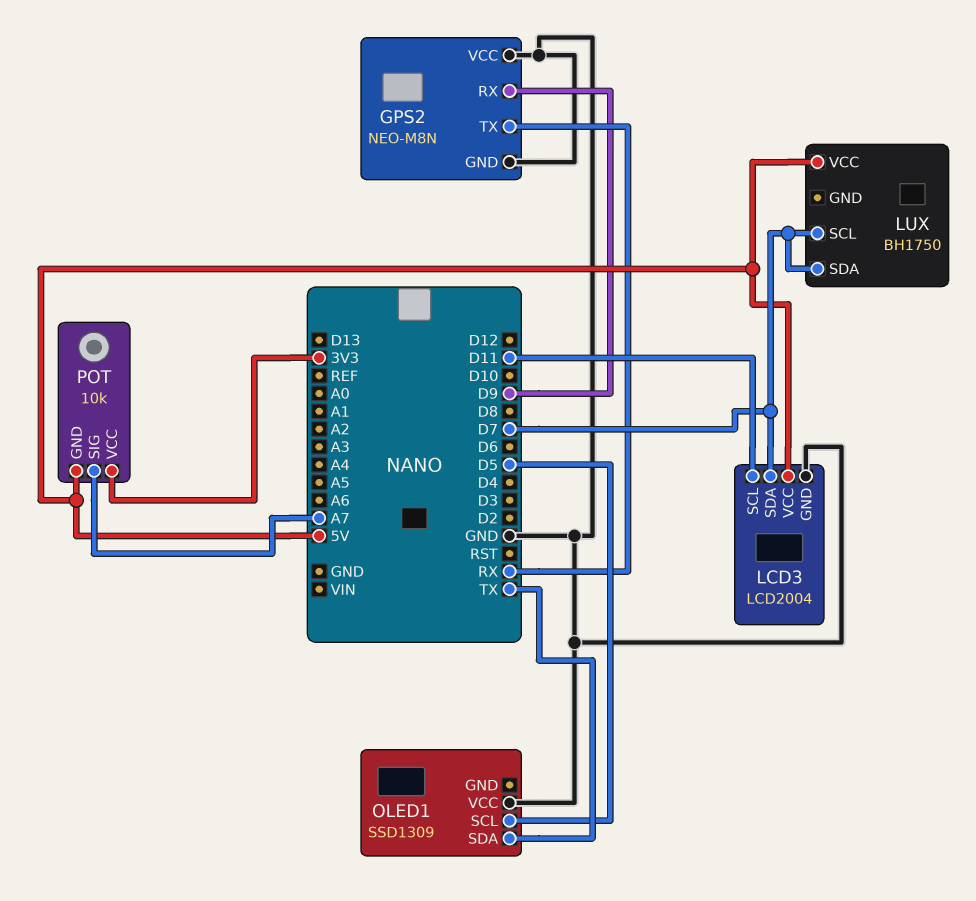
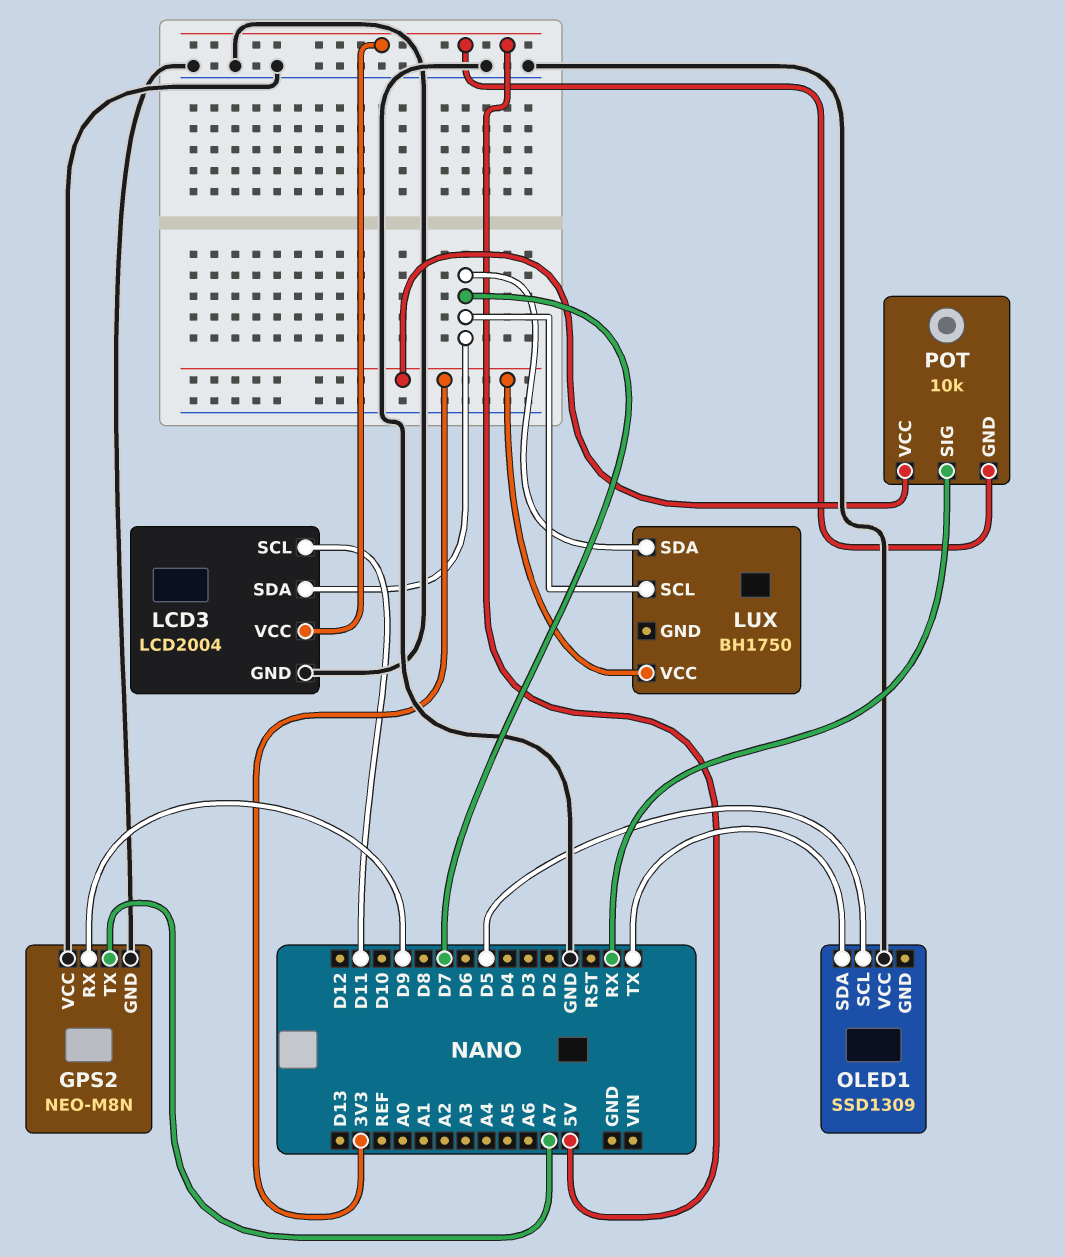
GPS2 pin TX: RX -> A7
LUX pin VCC: 5V -> 3V3
POT pin SIG: A7 -> RX

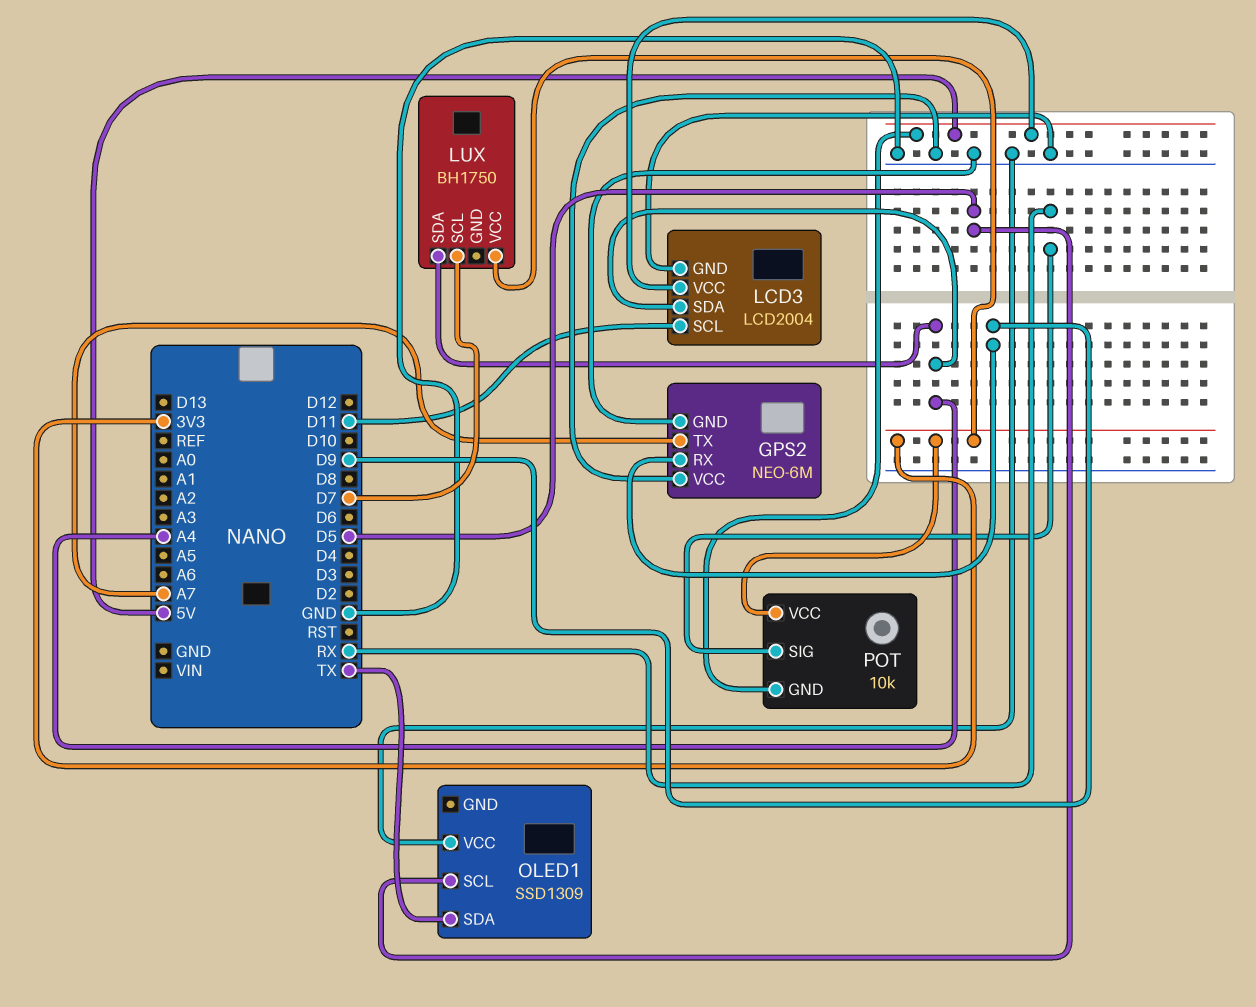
GPS2: NEO-M8N -> NEO-6M
LCD3 pin SDA: D7 -> A4
LUX pin SDA: D7 -> A4

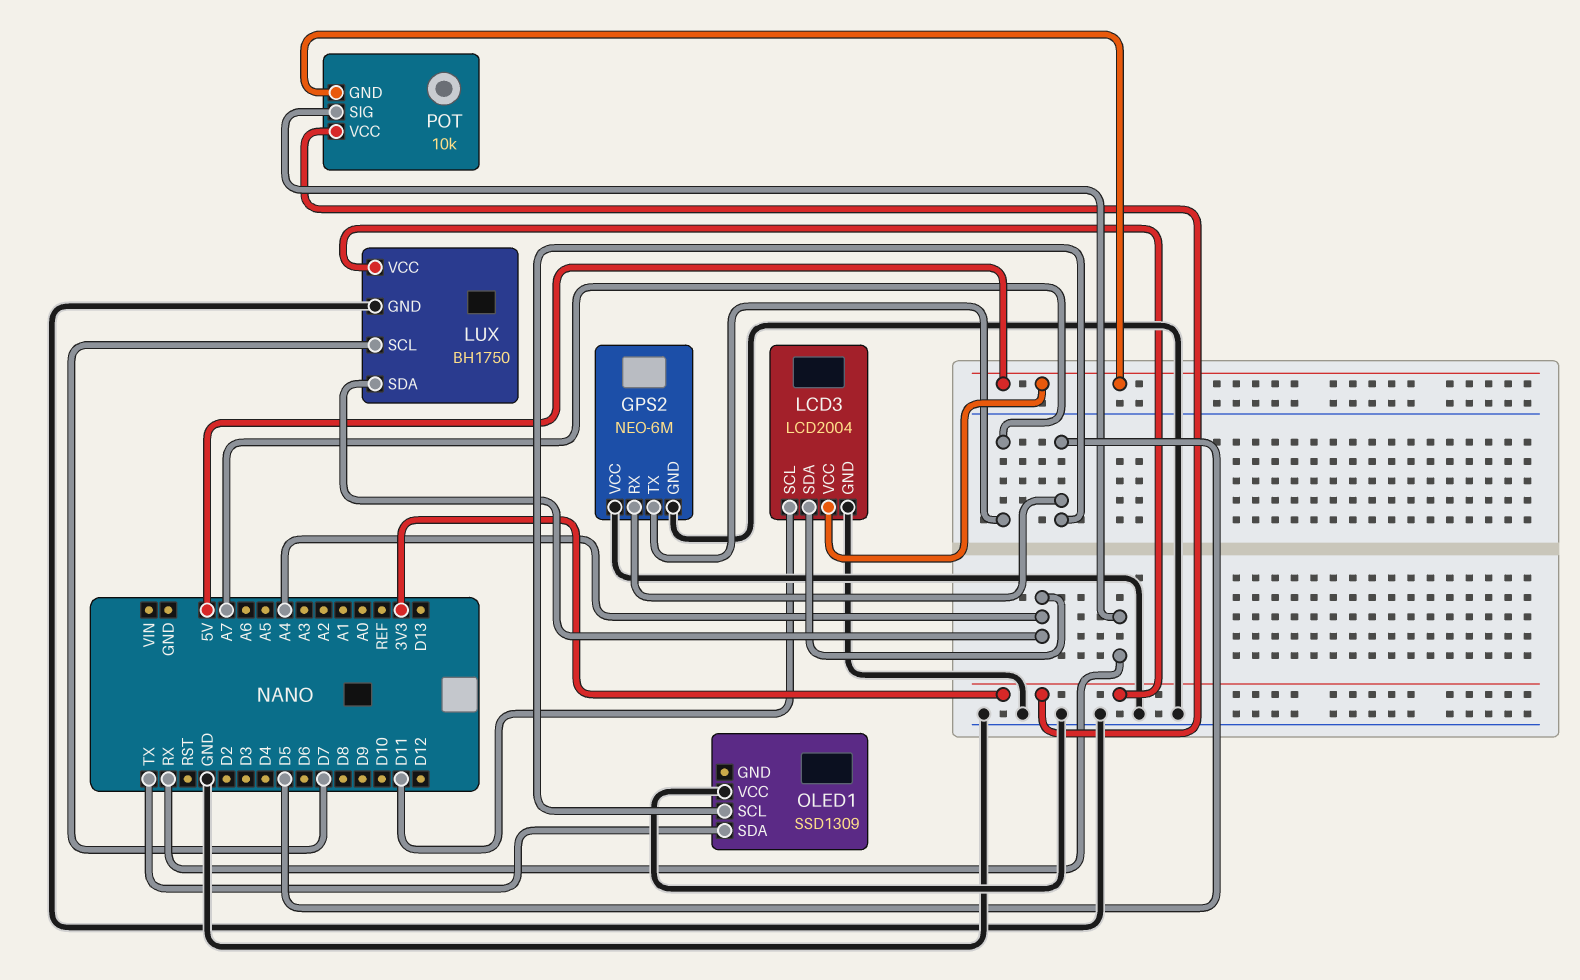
GPS2 pin RX: D9 -> D5
LUX pin GND: none -> GND

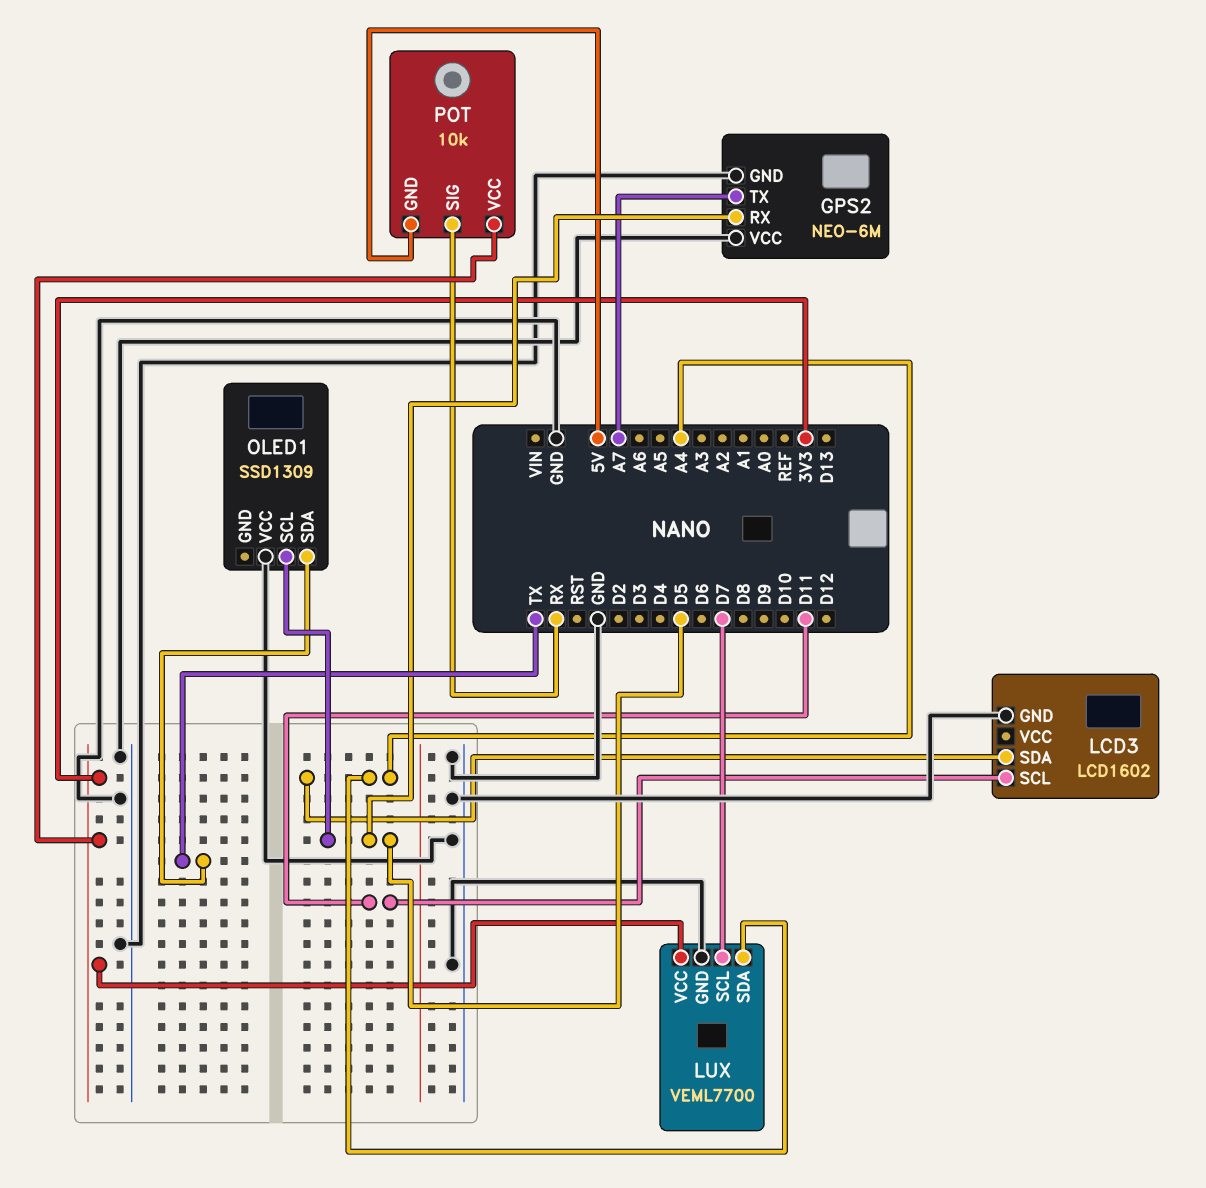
LCD3: LCD2004 -> LCD1602
LCD3 pin VCC: 5V -> none
LUX: BH1750 -> VEML7700

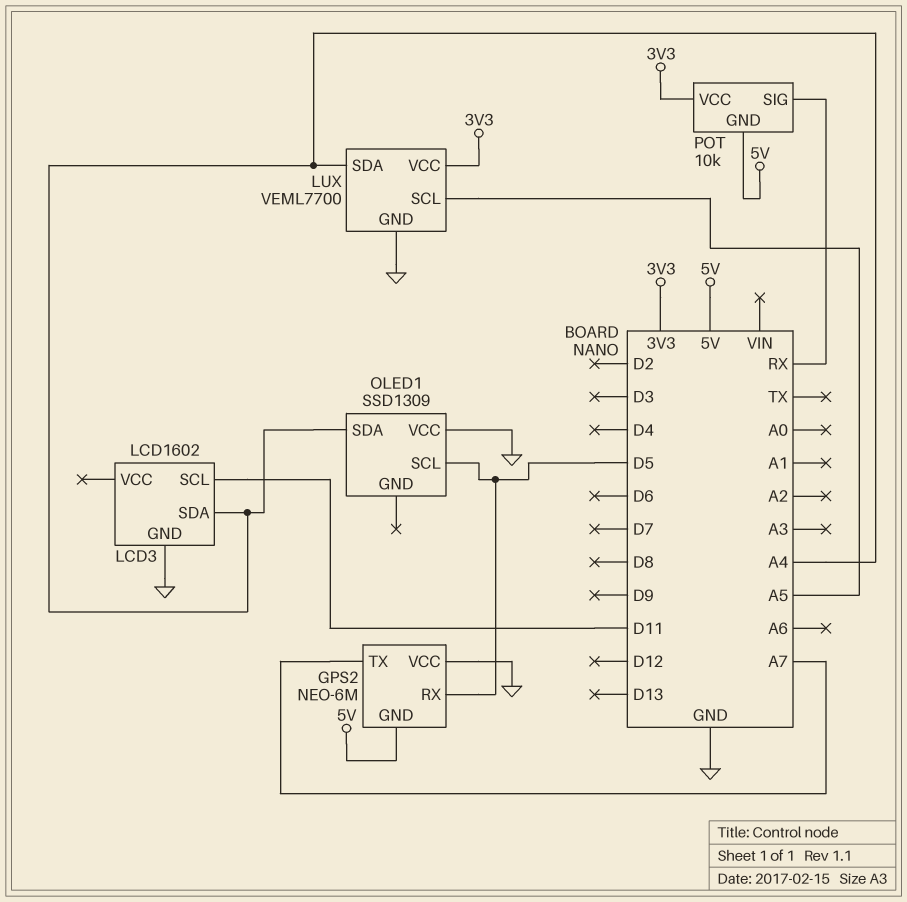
GPS2 pin GND: GND -> 5V
LUX pin SCL: D7 -> A5
OLED1 pin SDA: TX -> A4

